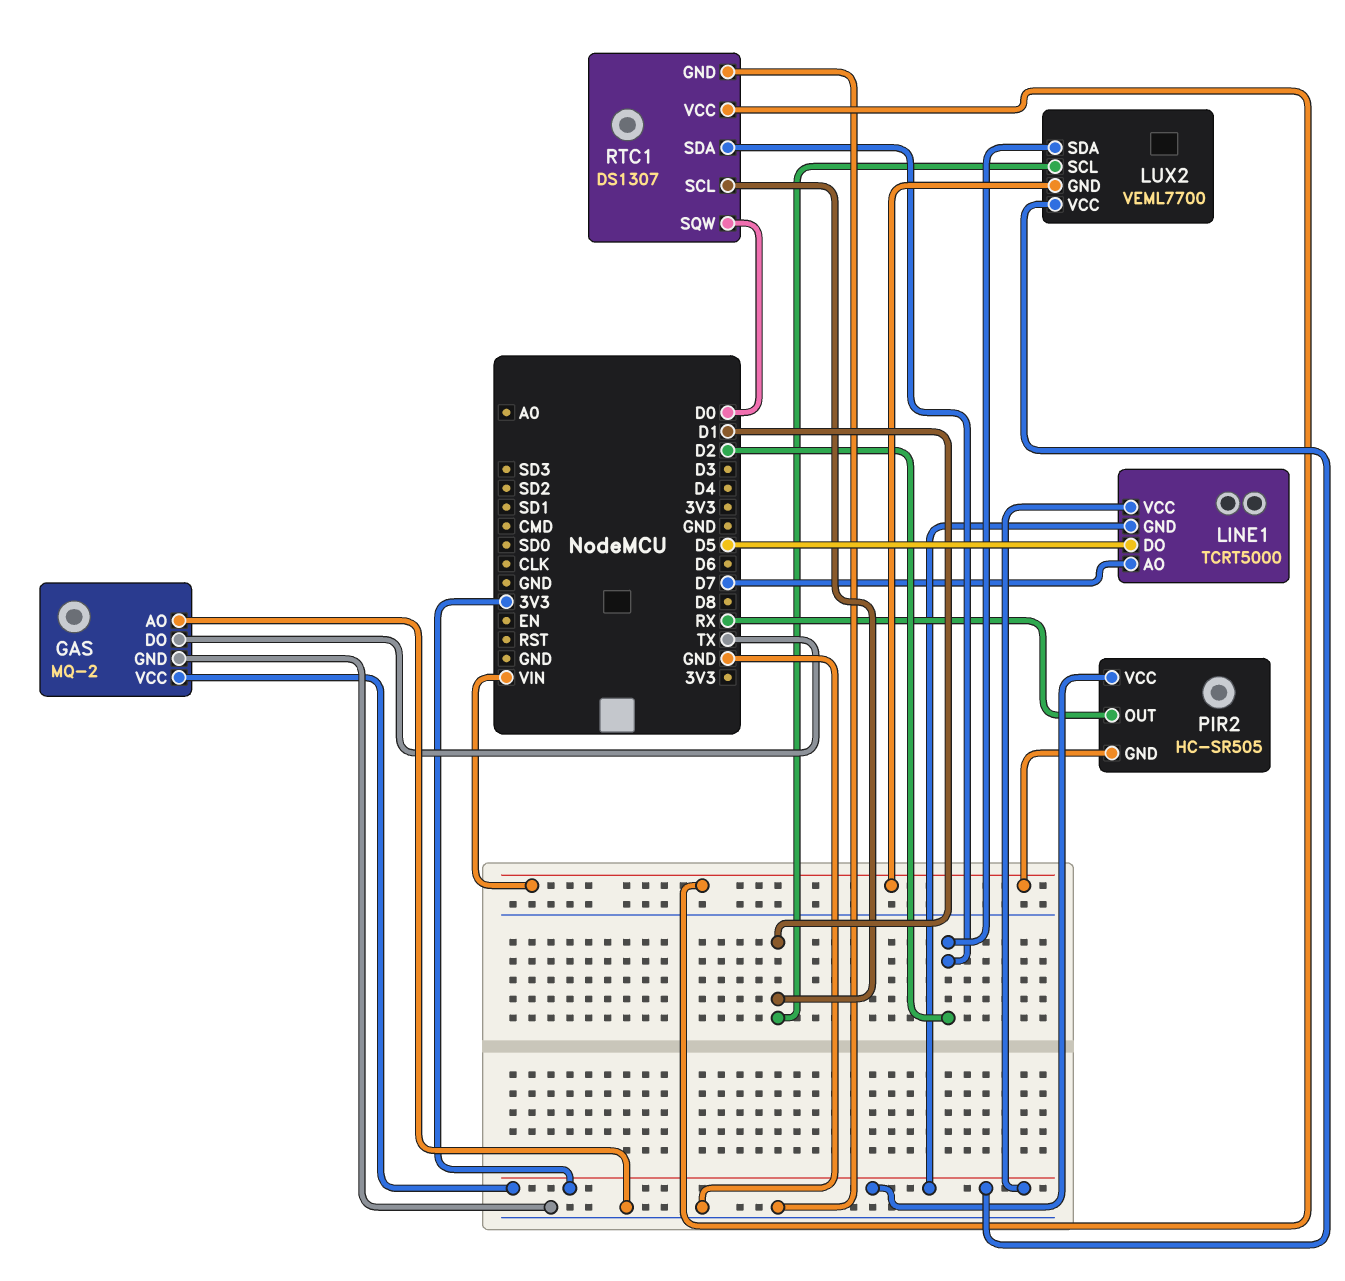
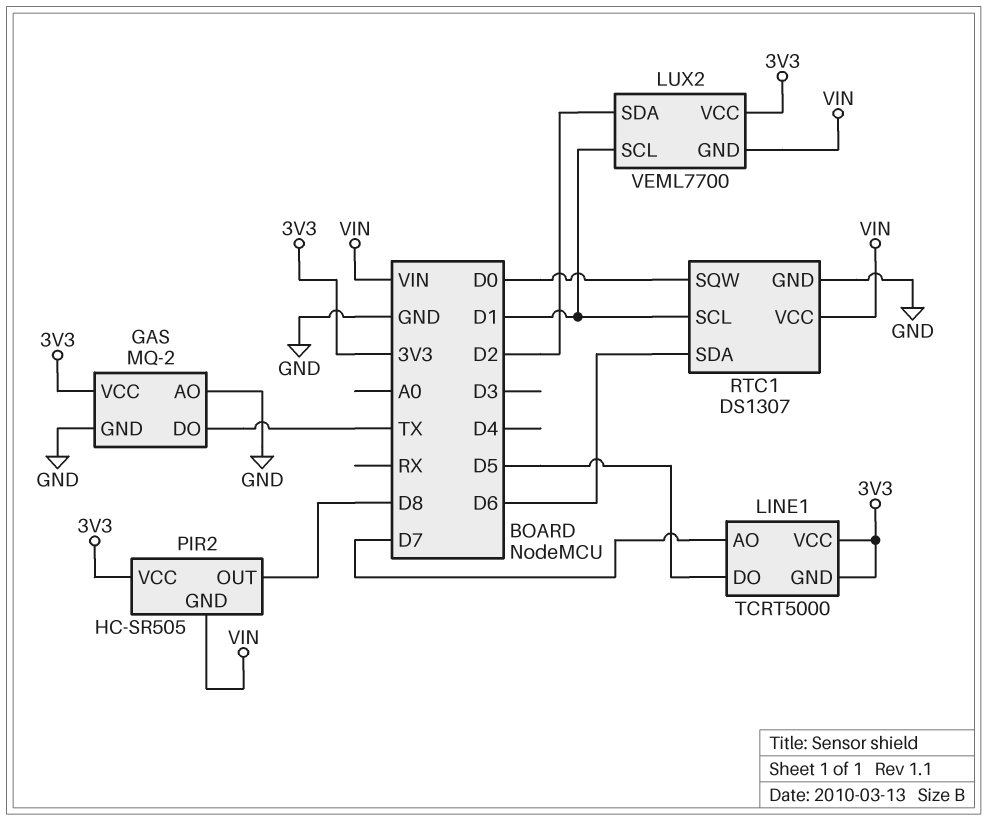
PIR2 pin OUT: RX -> D8
RTC1 pin SDA: D2 -> D6

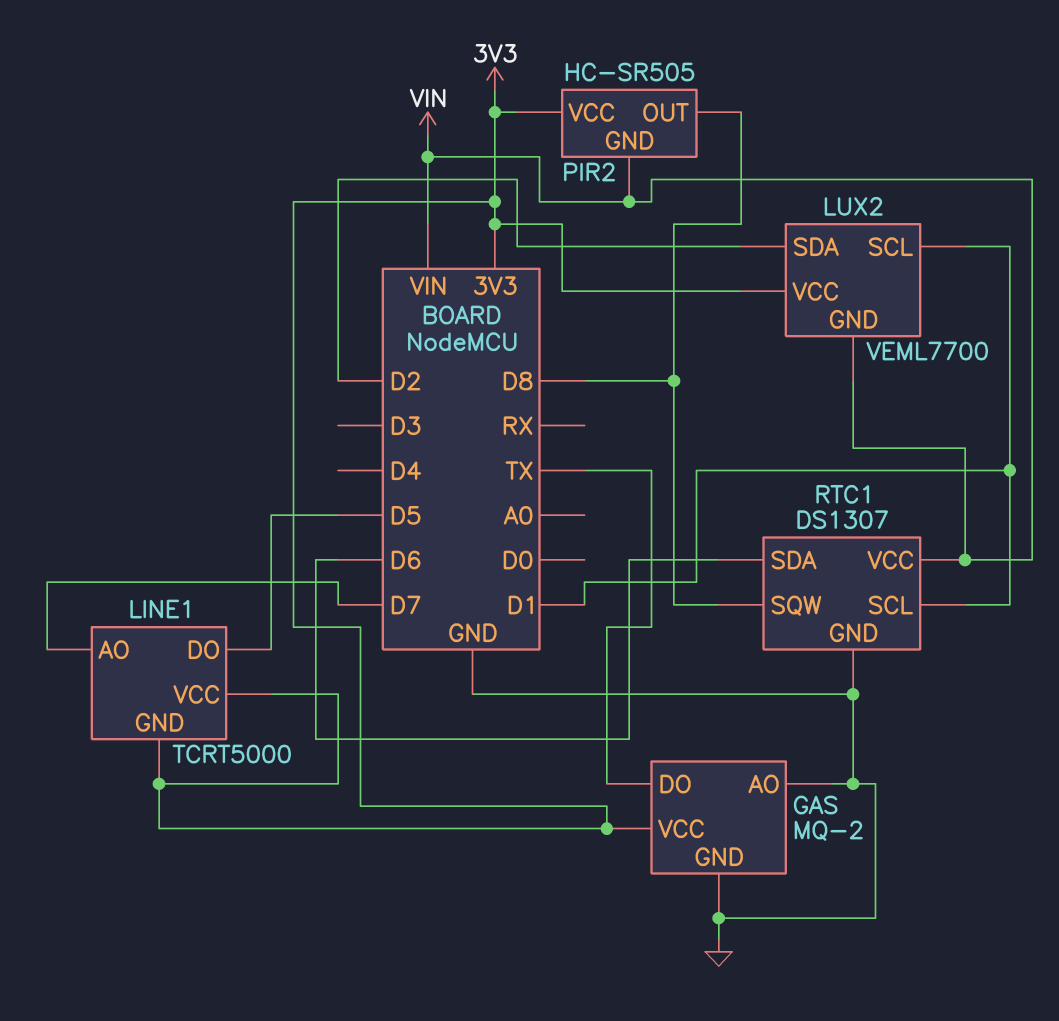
RTC1 pin SQW: D0 -> D8

